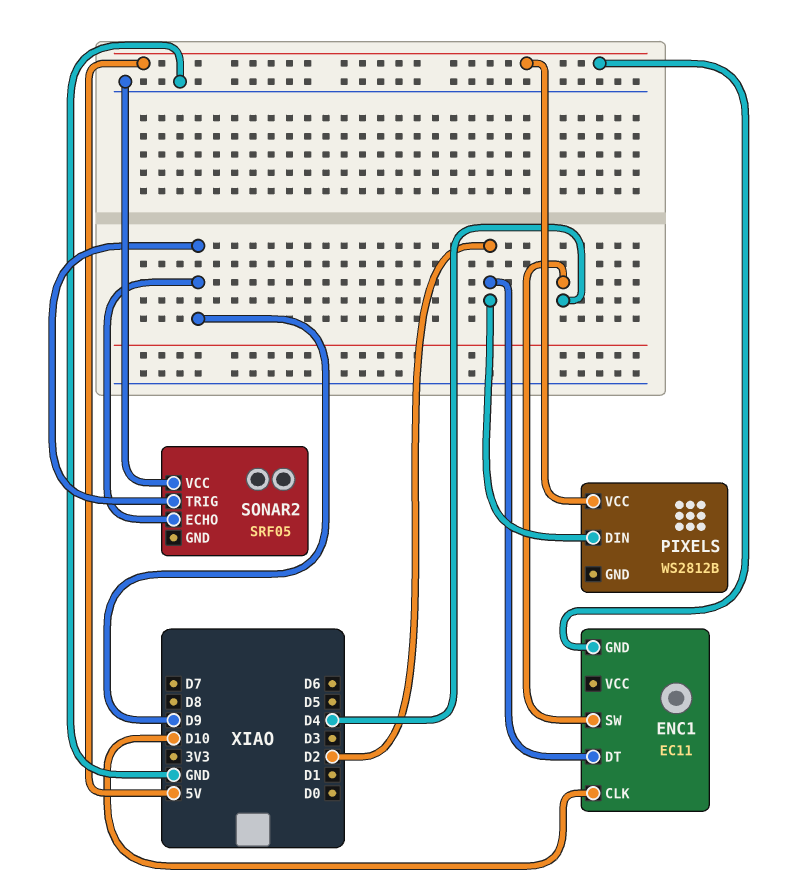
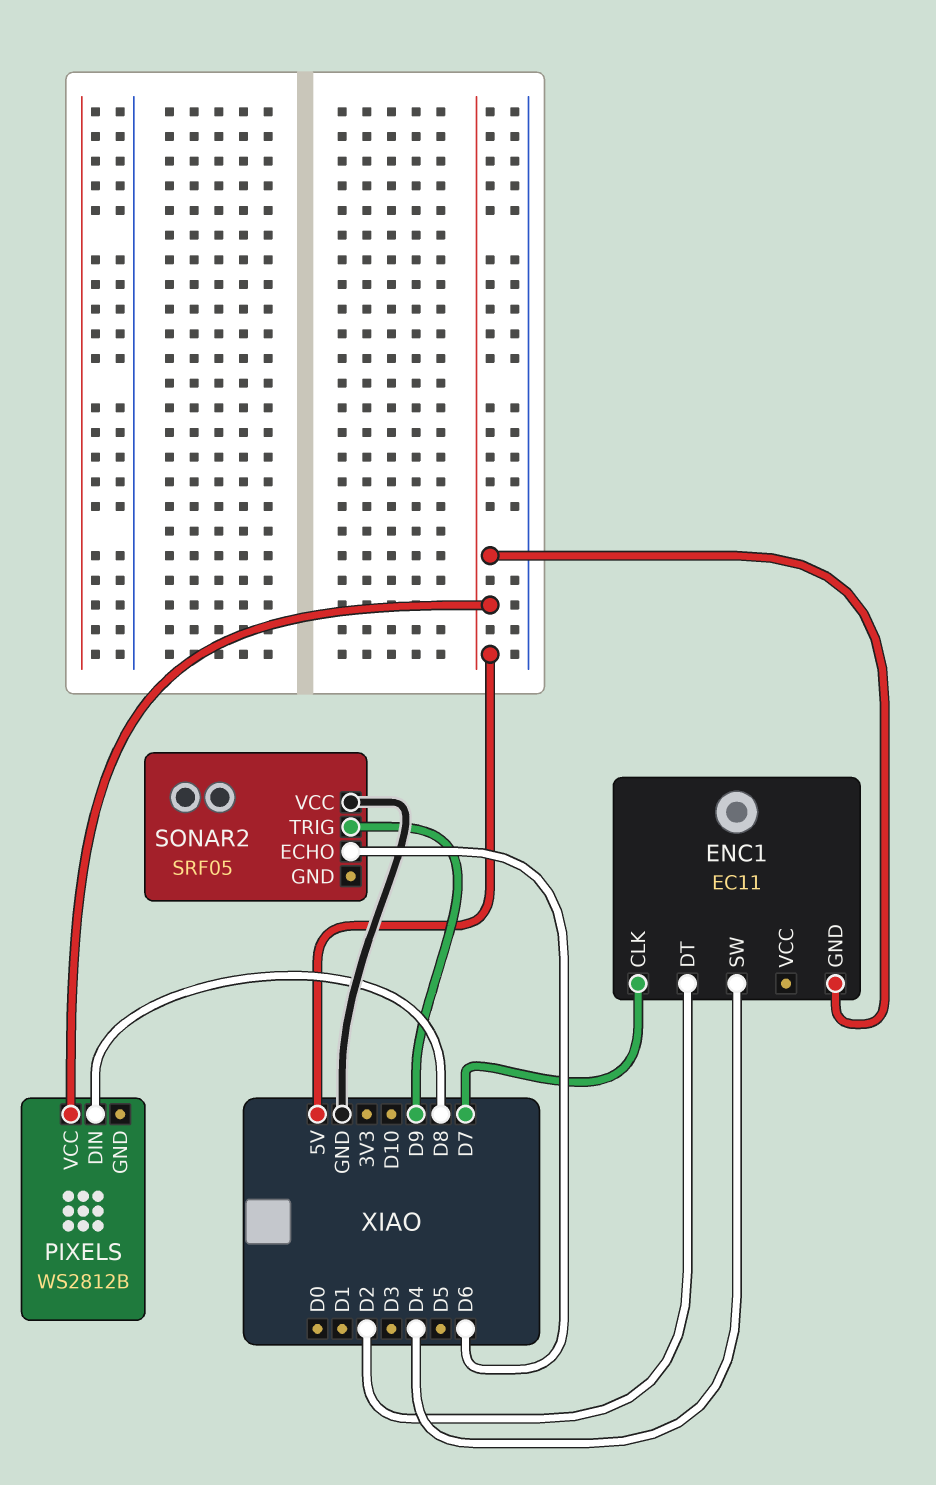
ENC1 pin CLK: D10 -> D7
PIXELS pin DIN: D2 -> D8
SONAR2 pin ECHO: D9 -> D6

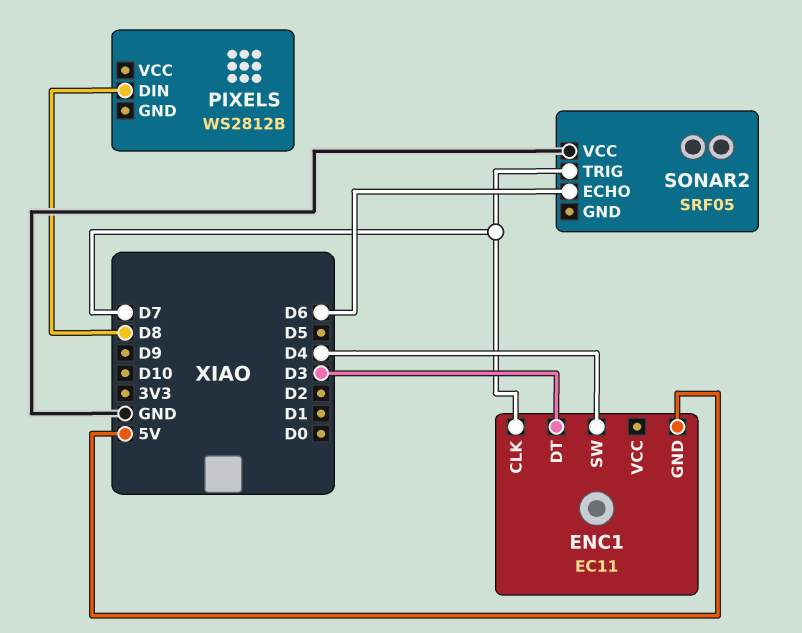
ENC1 pin DT: D2 -> D3
PIXELS pin VCC: 5V -> none
SONAR2 pin TRIG: D9 -> D7

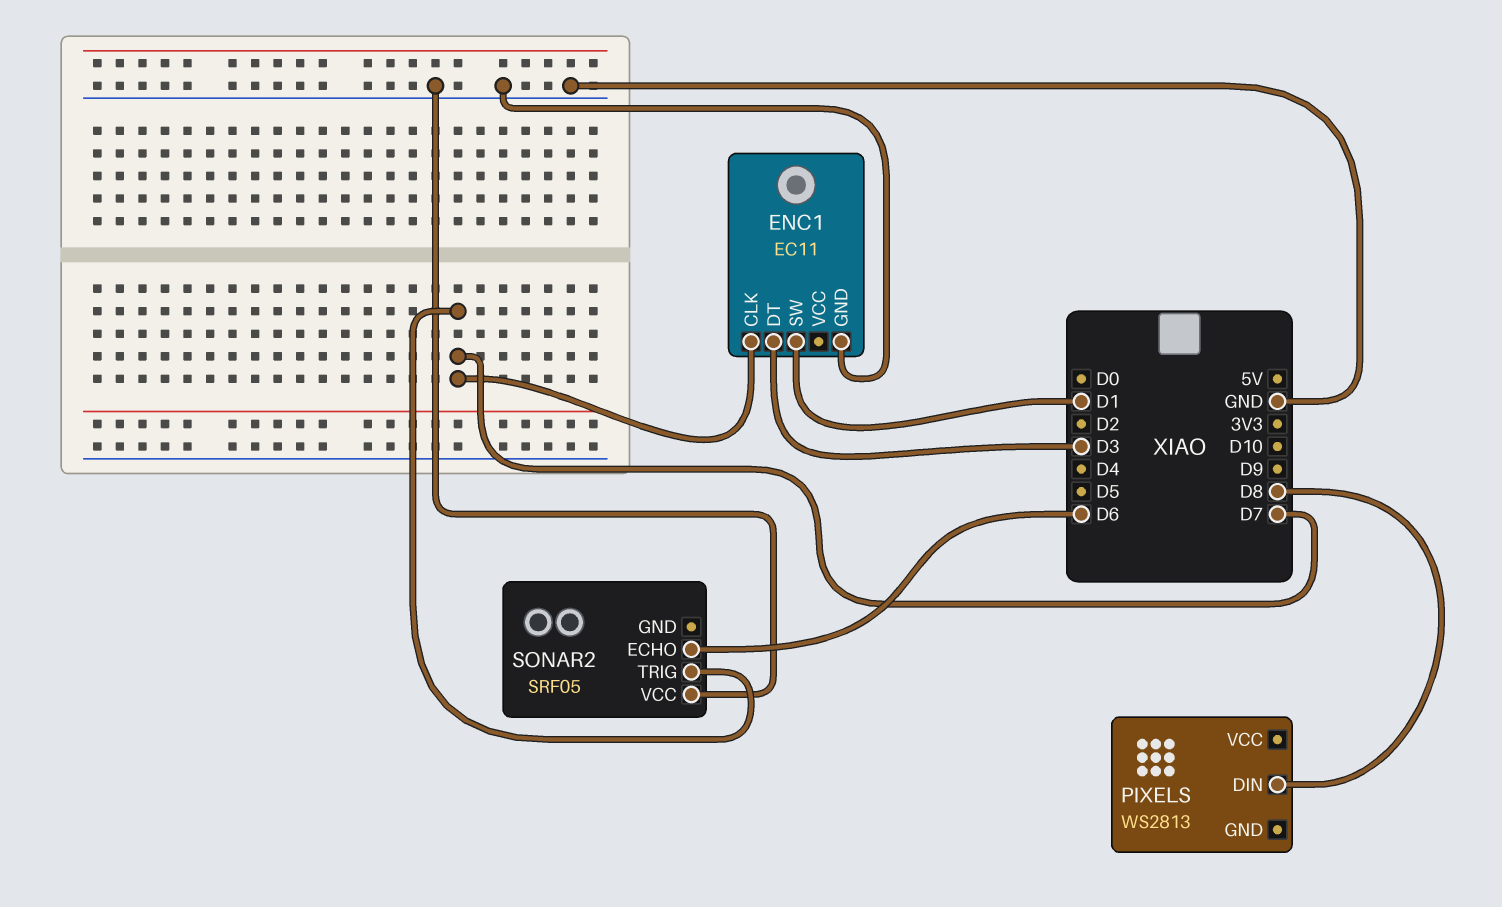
ENC1 pin GND: 5V -> GND
ENC1 pin SW: D4 -> D1
PIXELS: WS2812B -> WS2813

